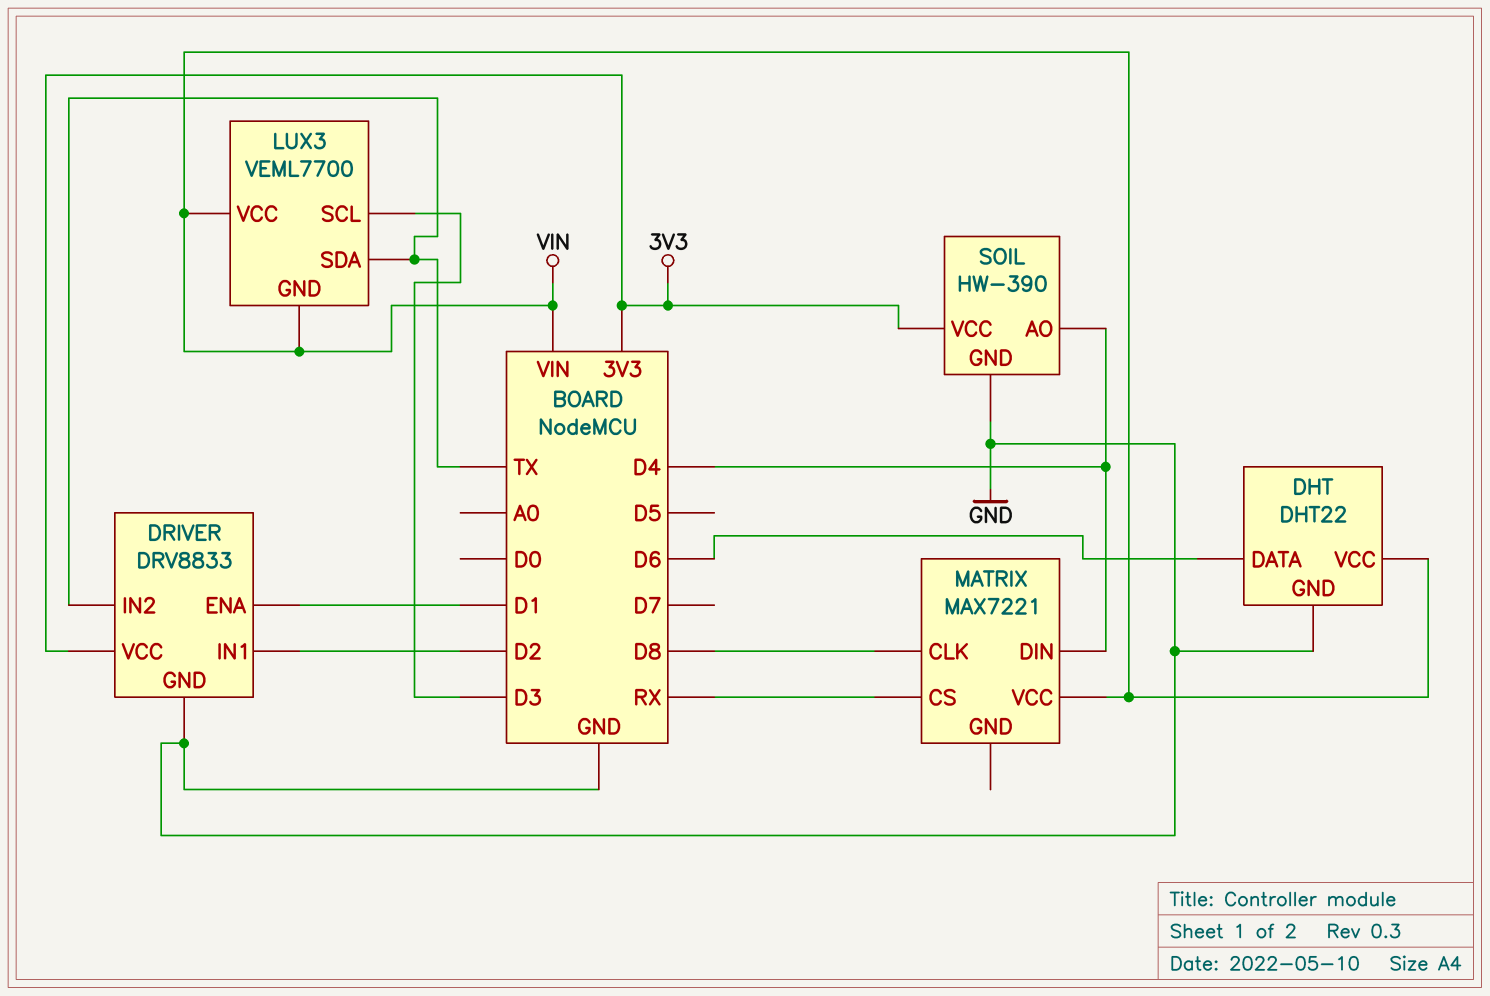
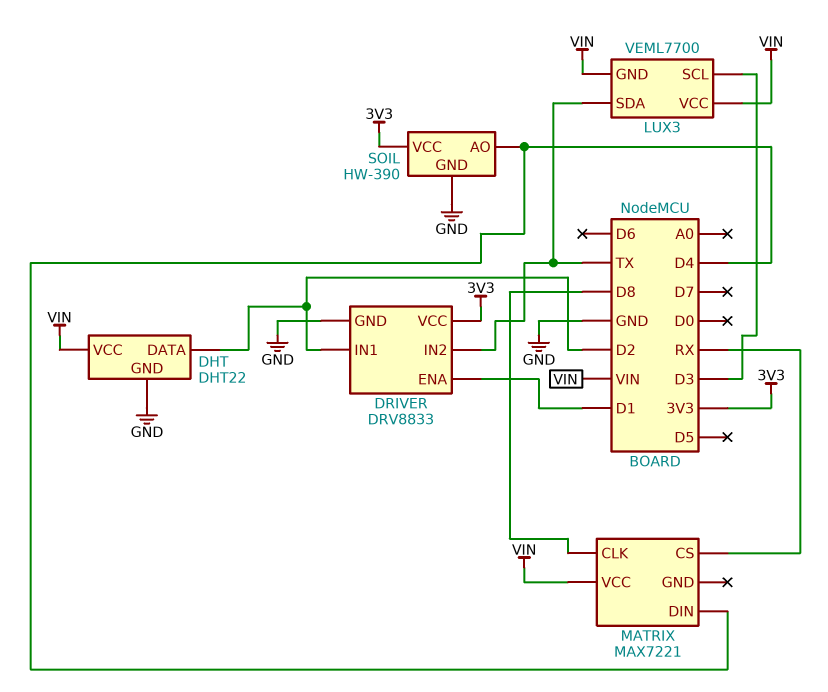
DHT pin DATA: D6 -> D2

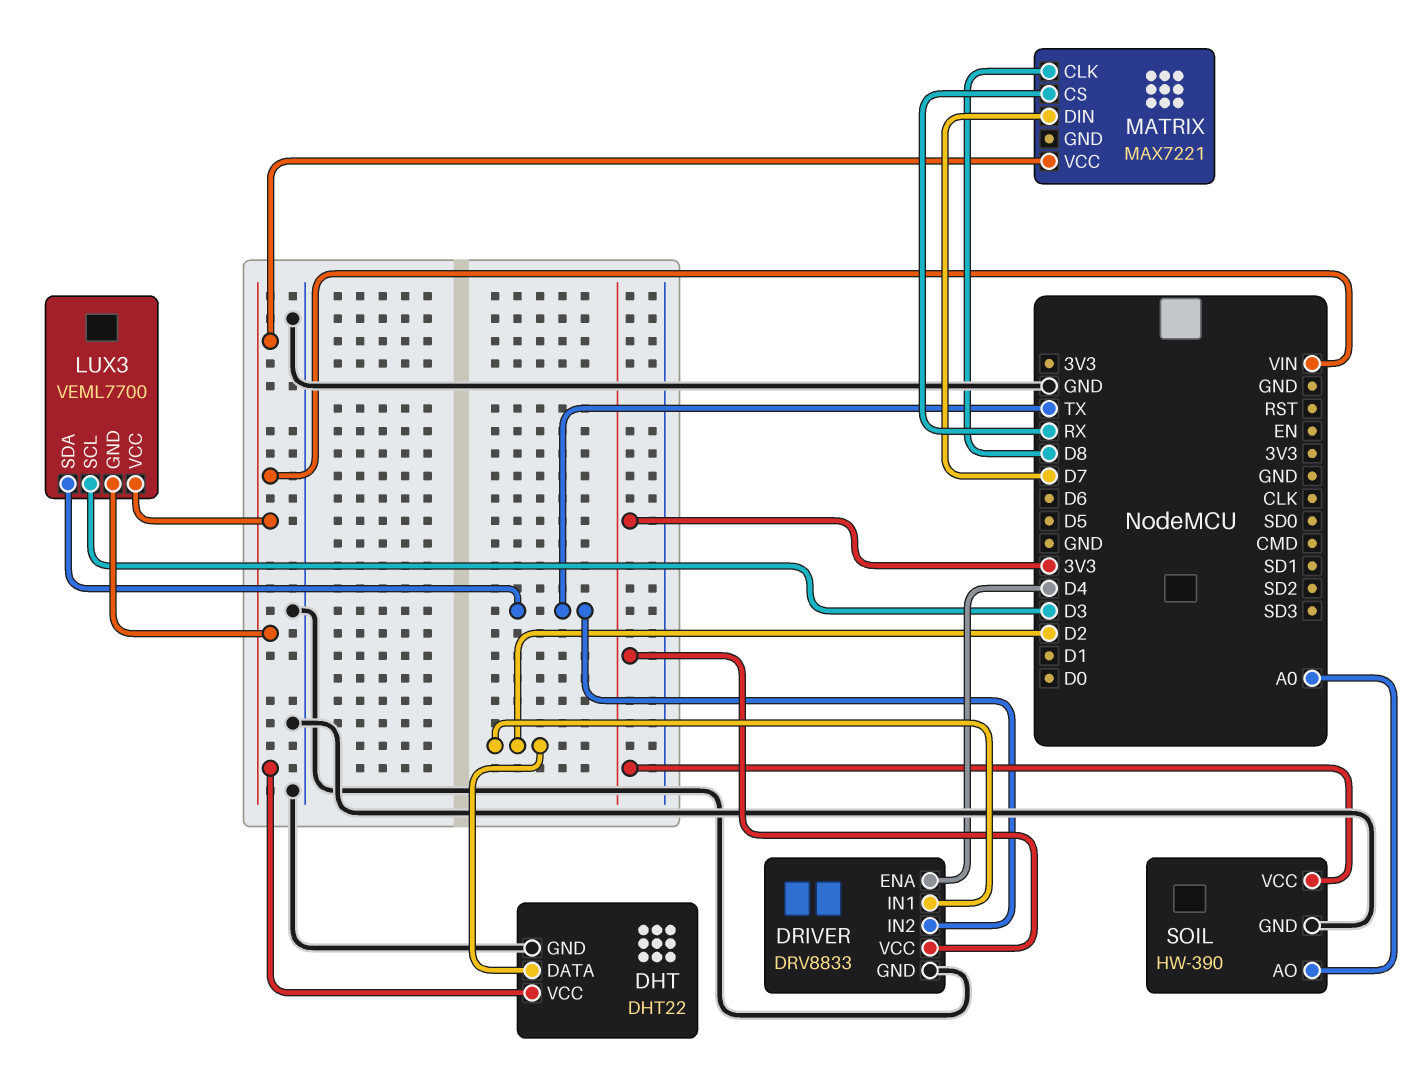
DRIVER pin ENA: D1 -> D4
MATRIX pin DIN: D4 -> D7
SOIL pin AO: D4 -> A0

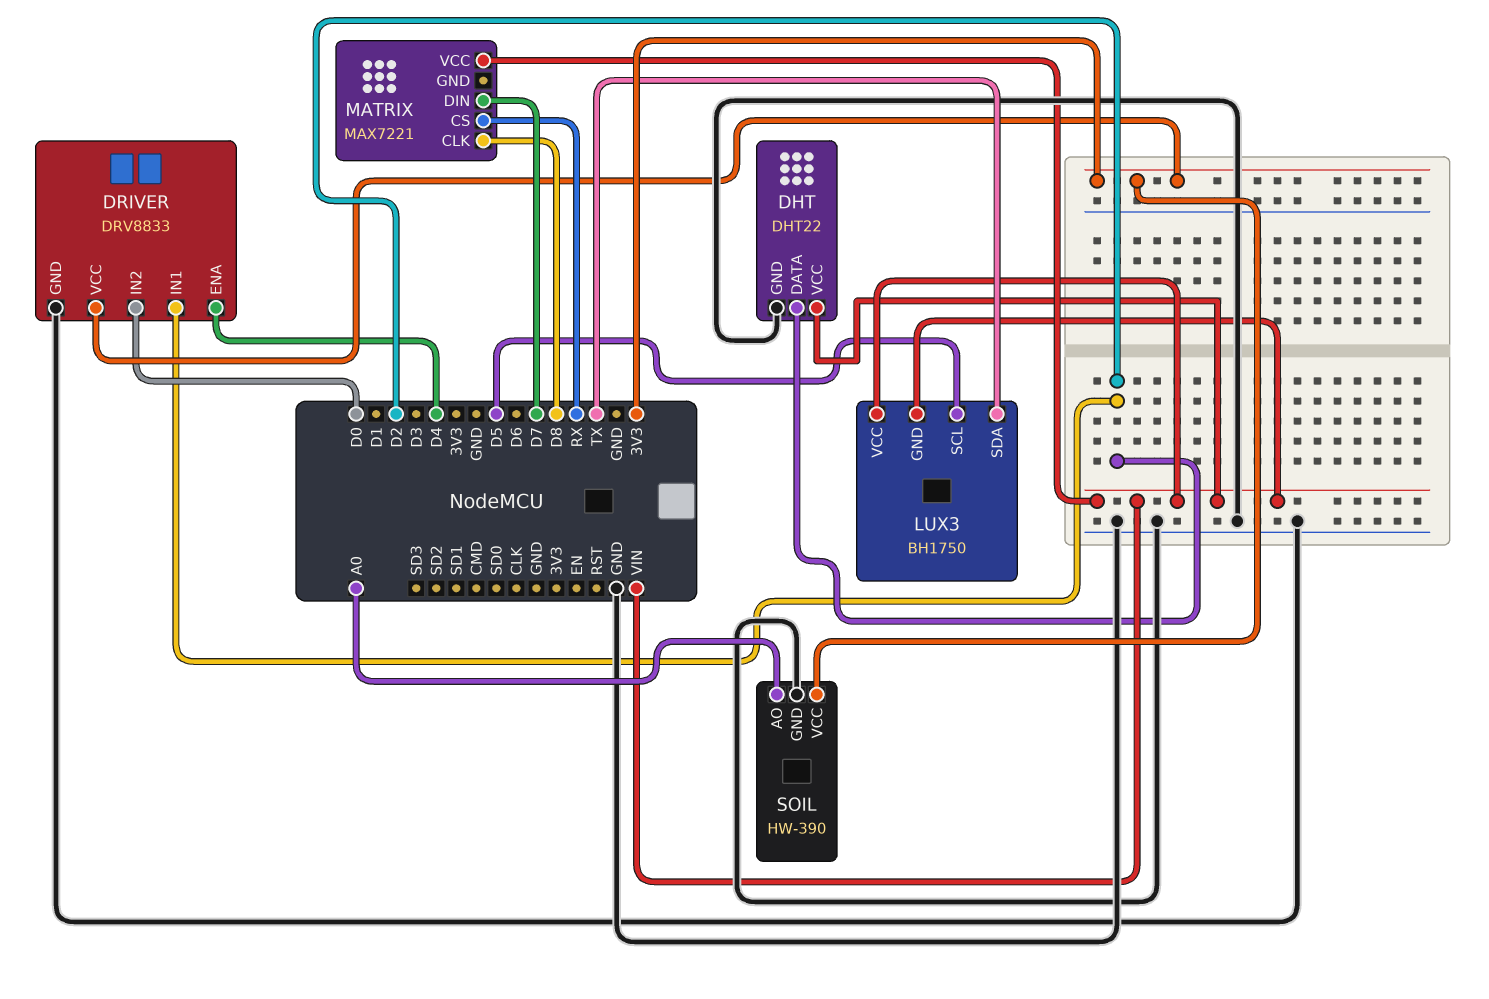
DRIVER pin IN2: TX -> D0
LUX3: VEML7700 -> BH1750
LUX3 pin SCL: D3 -> D5

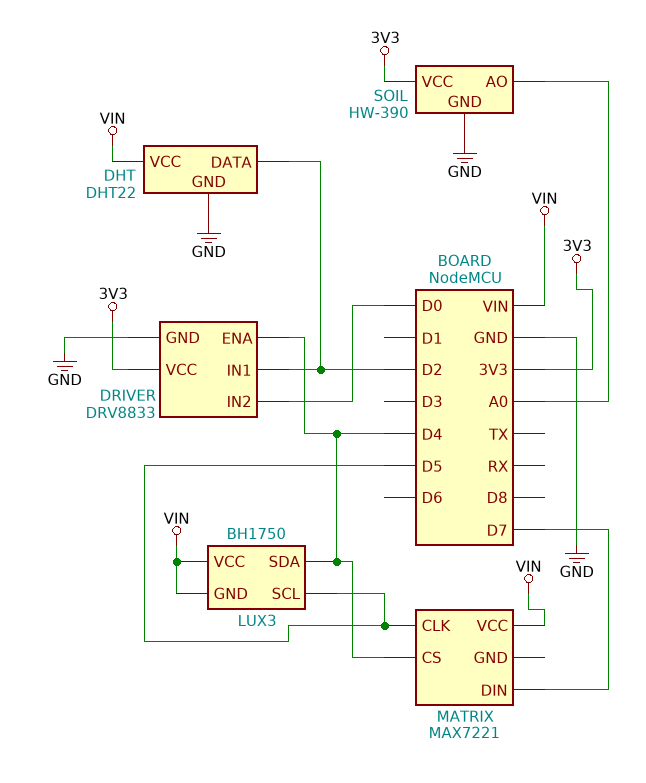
LUX3 pin SDA: TX -> D4
MATRIX pin CLK: D8 -> D5
MATRIX pin CS: RX -> D4

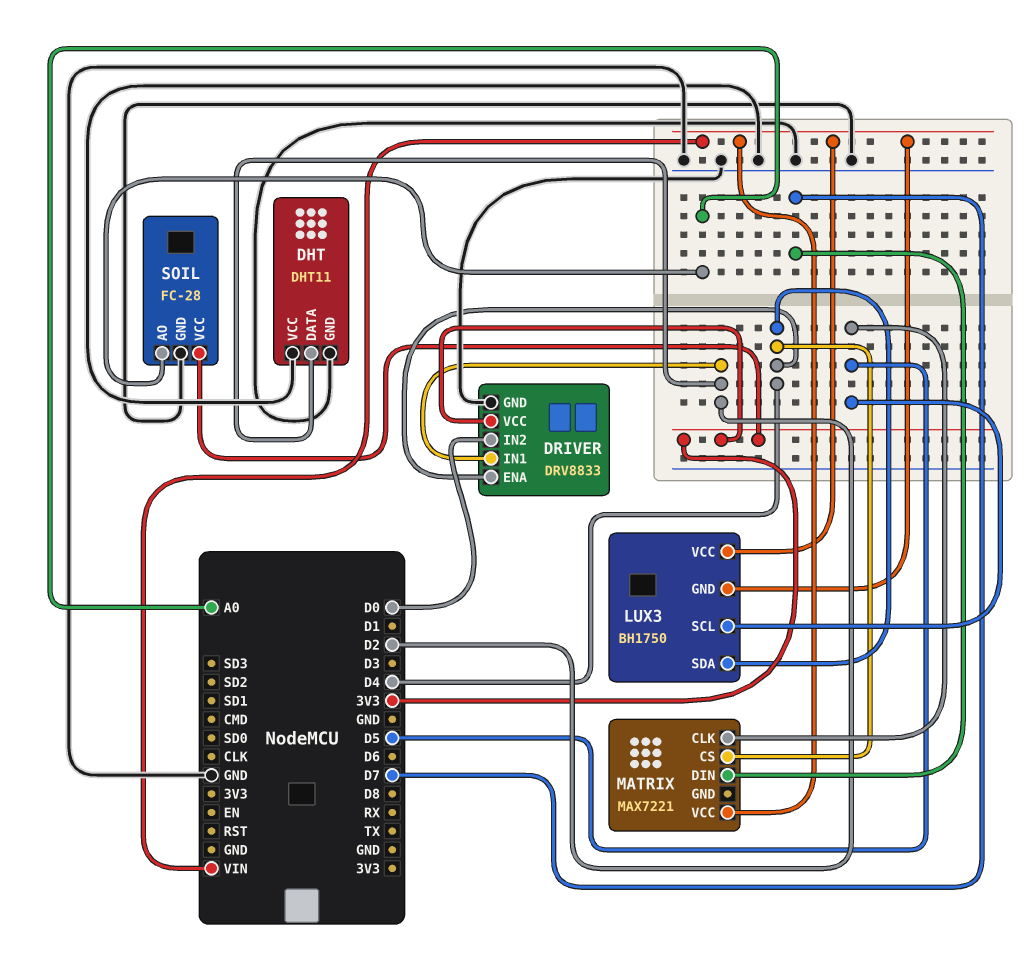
DHT: DHT22 -> DHT11
DHT pin VCC: VIN -> GND
SOIL: HW-390 -> FC-28

